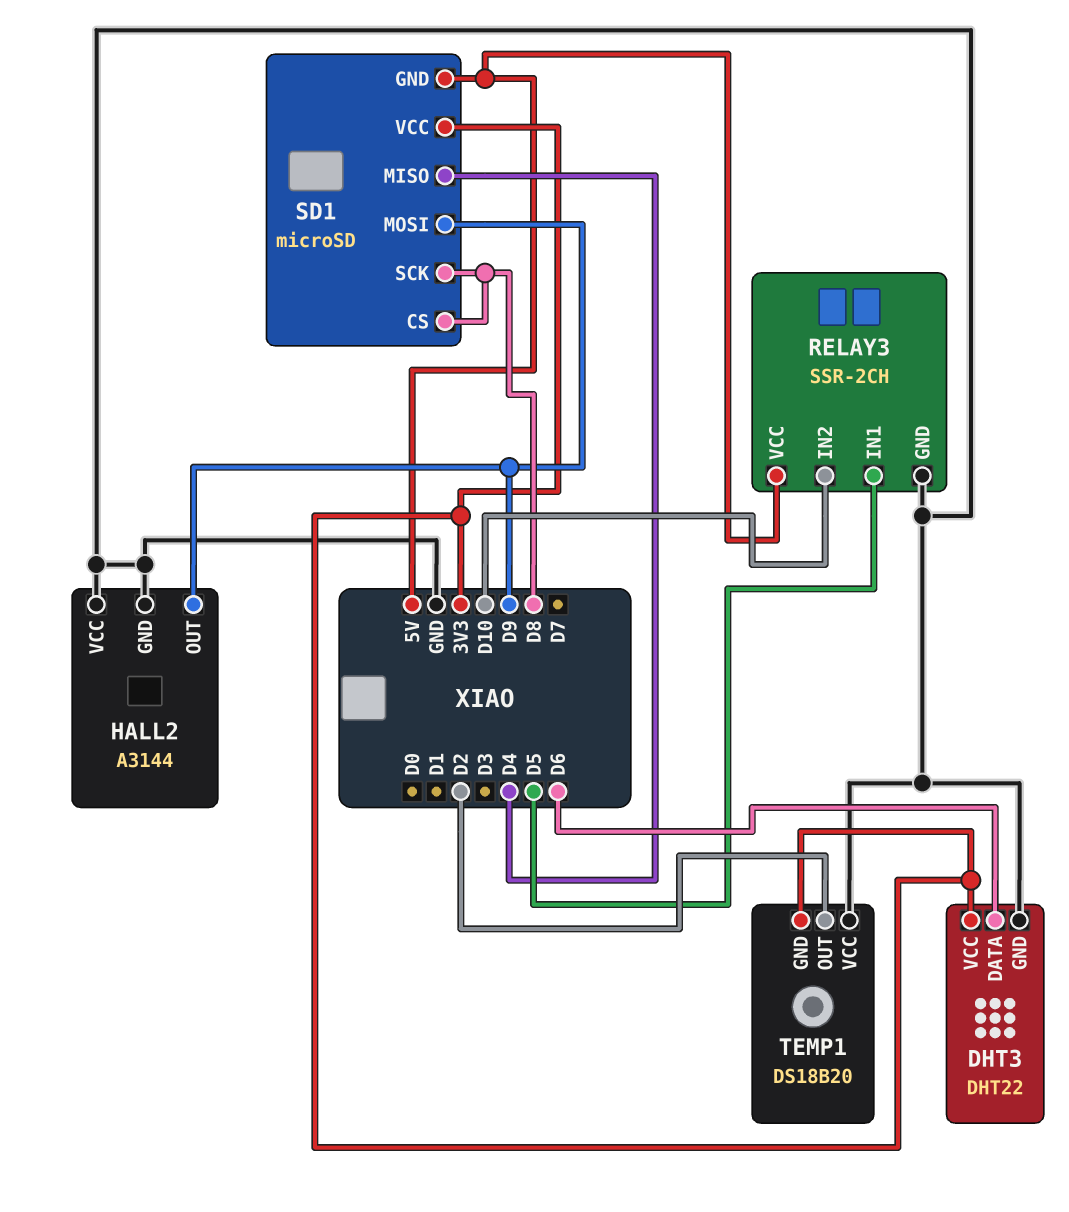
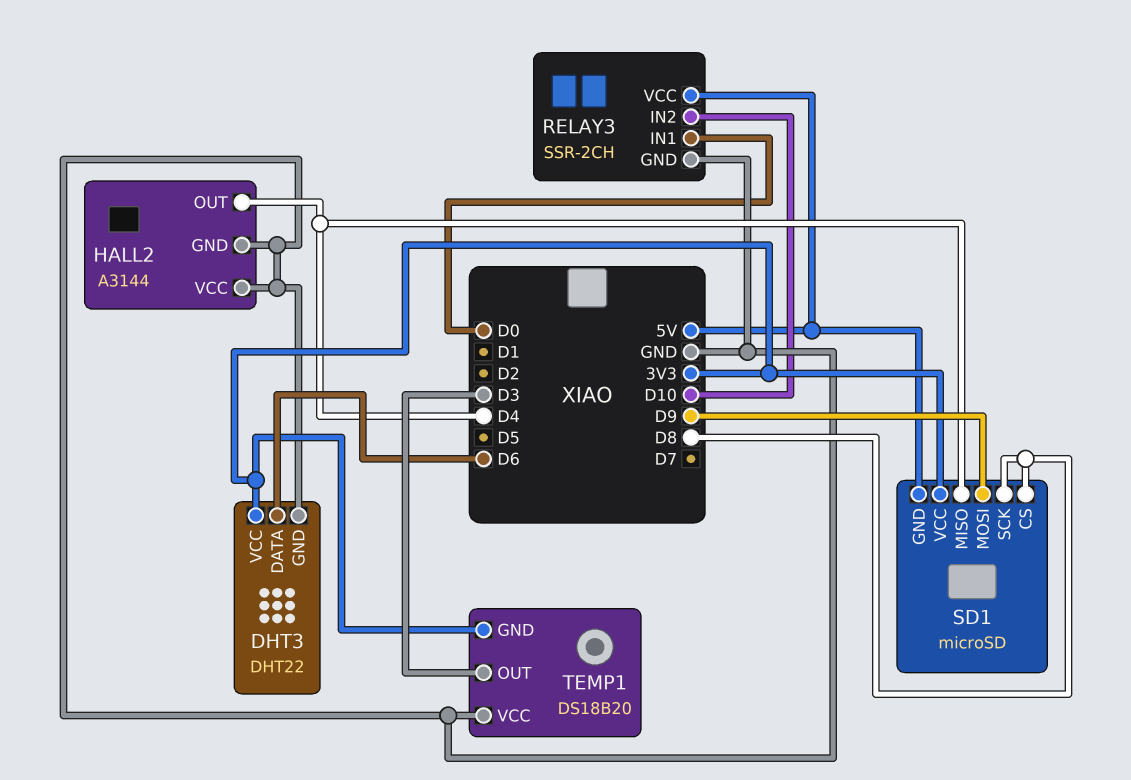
HALL2 pin OUT: D9 -> D4
RELAY3 pin IN1: D5 -> D0
TEMP1 pin OUT: D2 -> D3

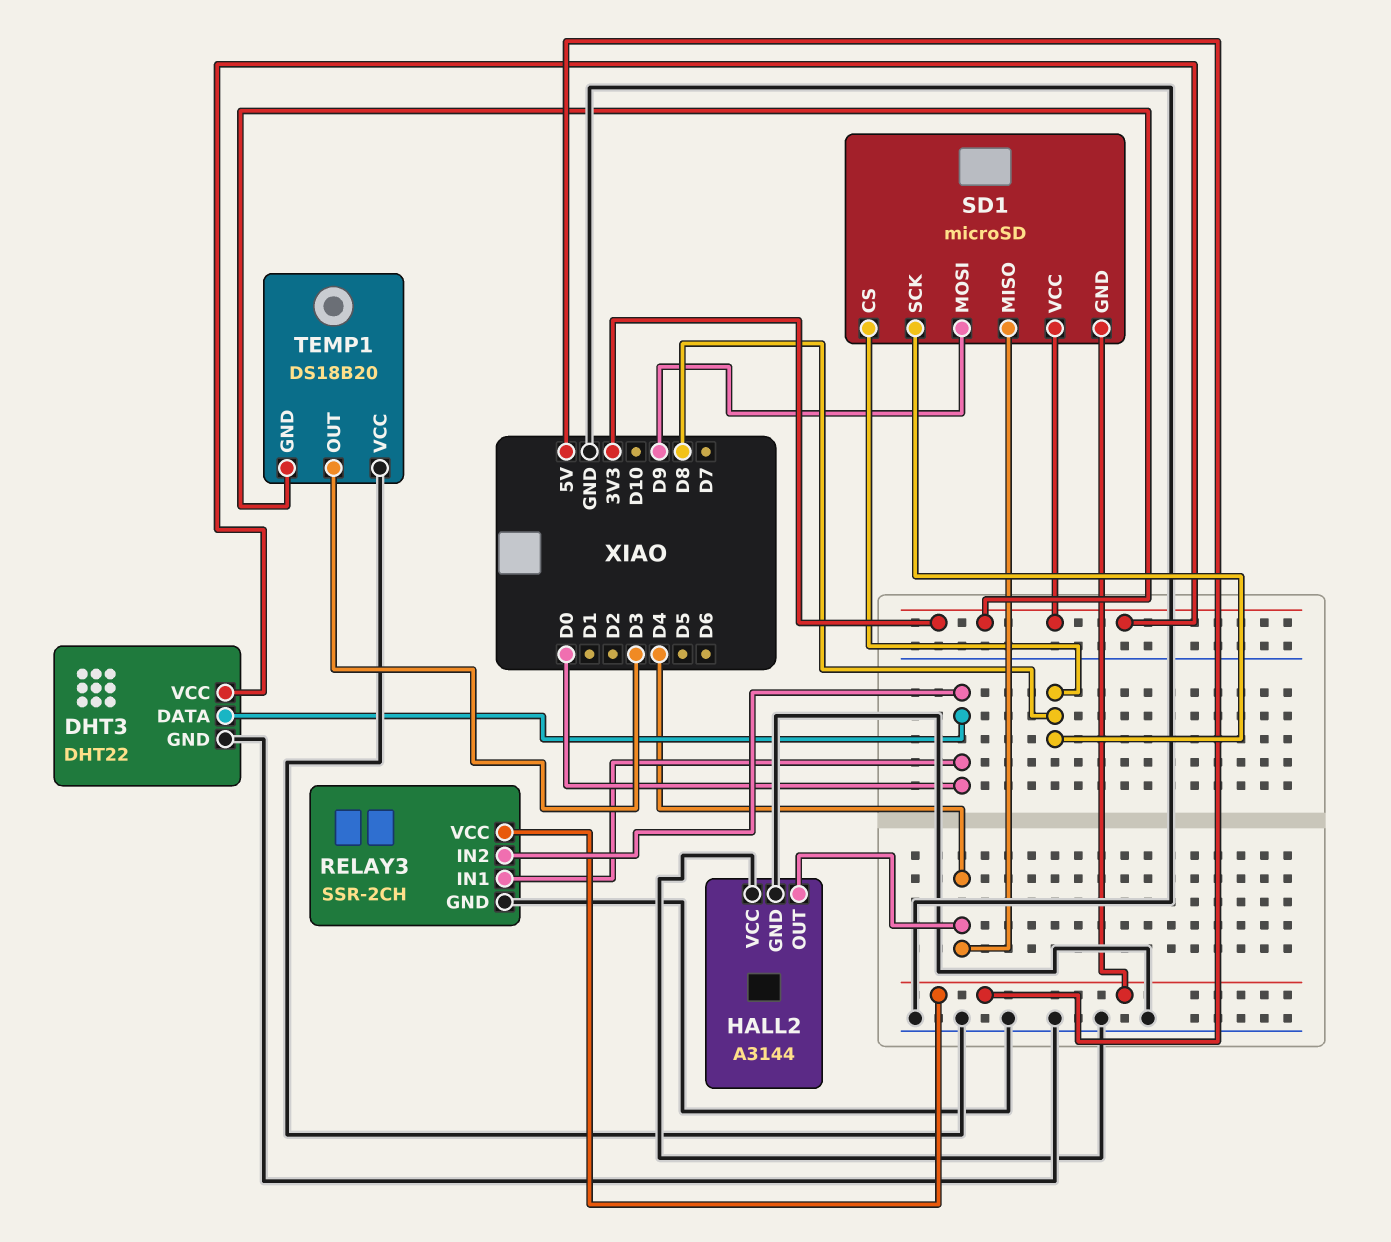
DHT3 pin DATA: D6 -> D0
RELAY3 pin IN2: D10 -> D0

